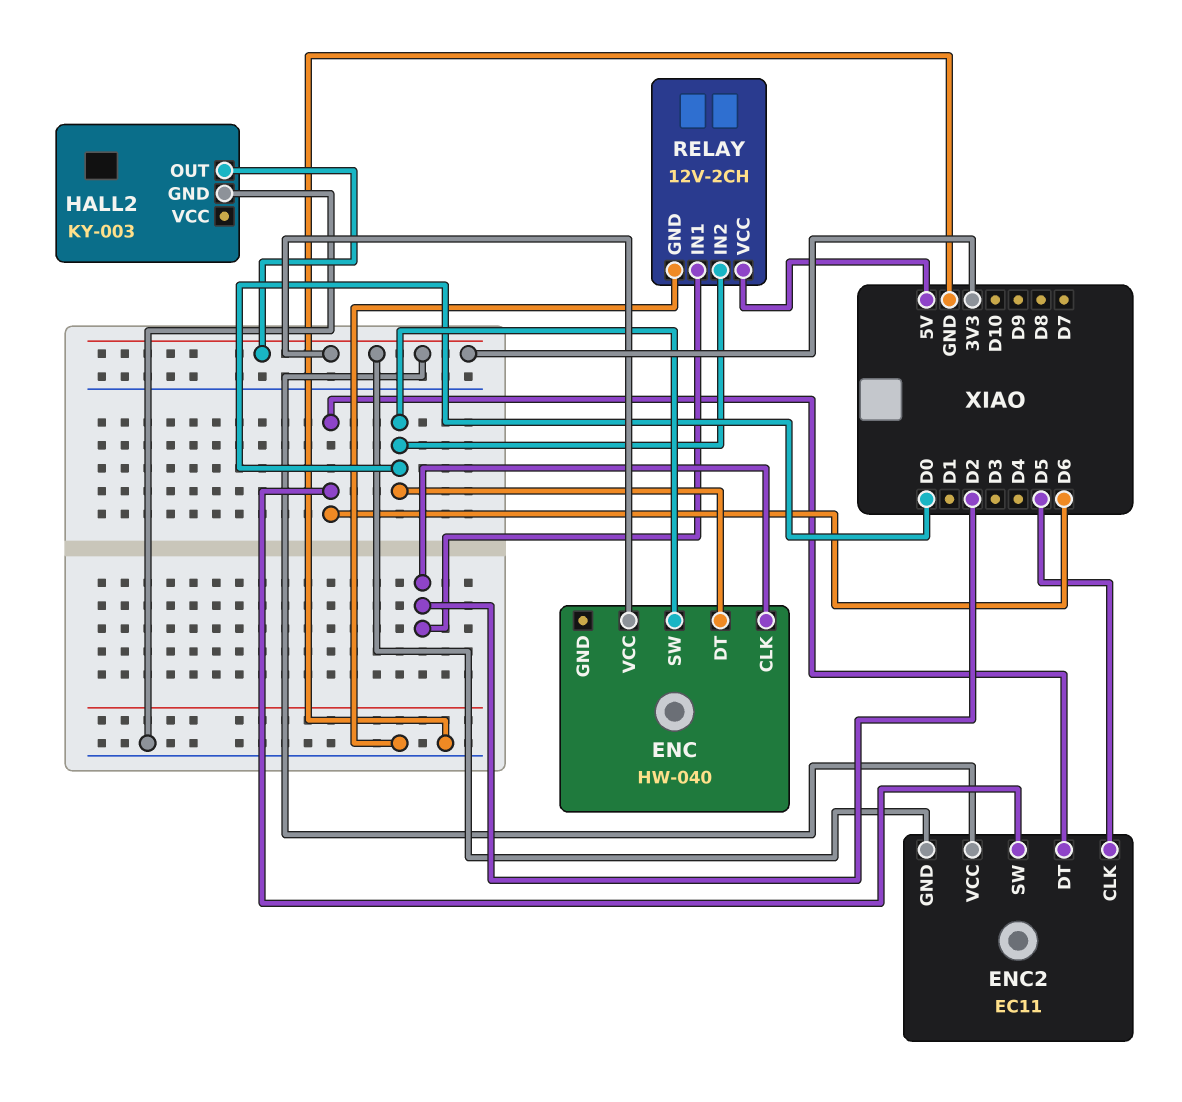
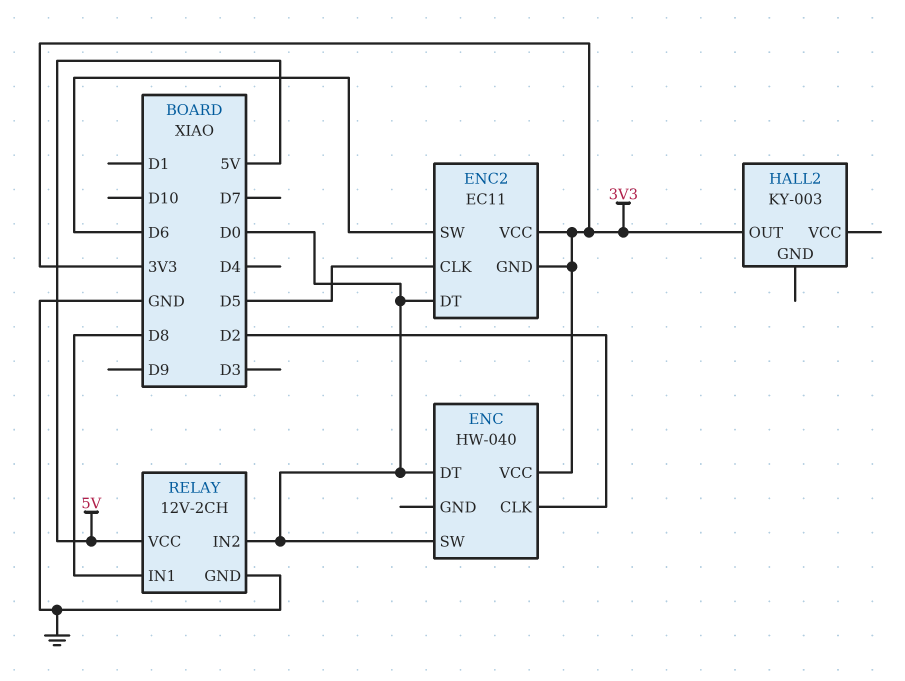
ENC2 pin DT: D6 -> D0
HALL2 pin GND: GND -> none
RELAY pin IN1: D2 -> D8

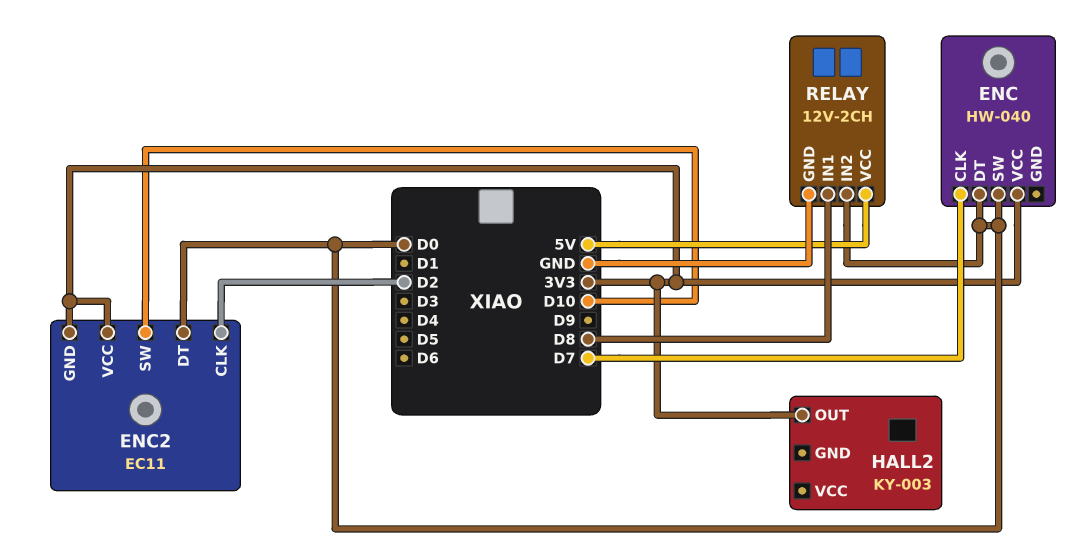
ENC pin CLK: D2 -> D7
ENC2 pin CLK: D5 -> D2
ENC2 pin SW: D6 -> D10

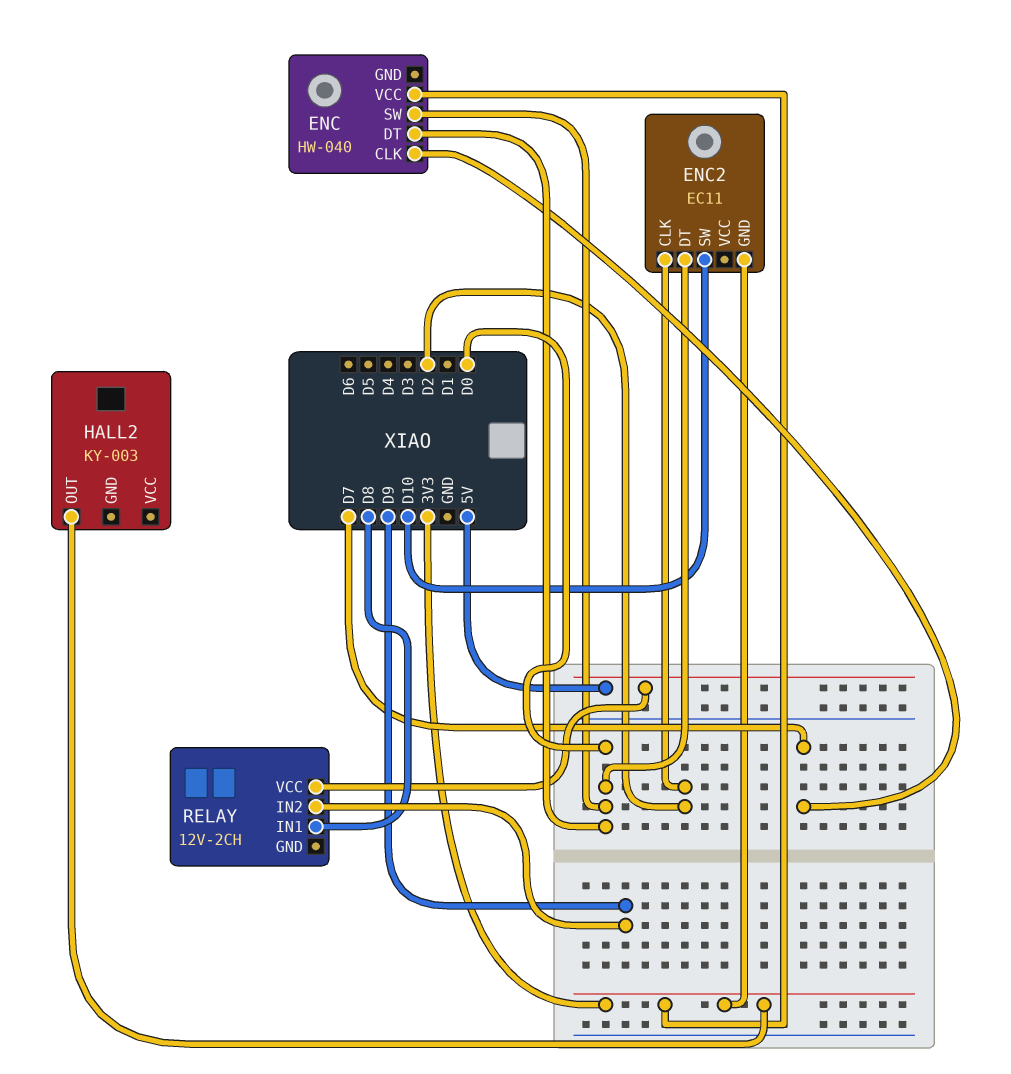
ENC2 pin VCC: 3V3 -> none
RELAY pin GND: GND -> none
RELAY pin IN2: D0 -> D9

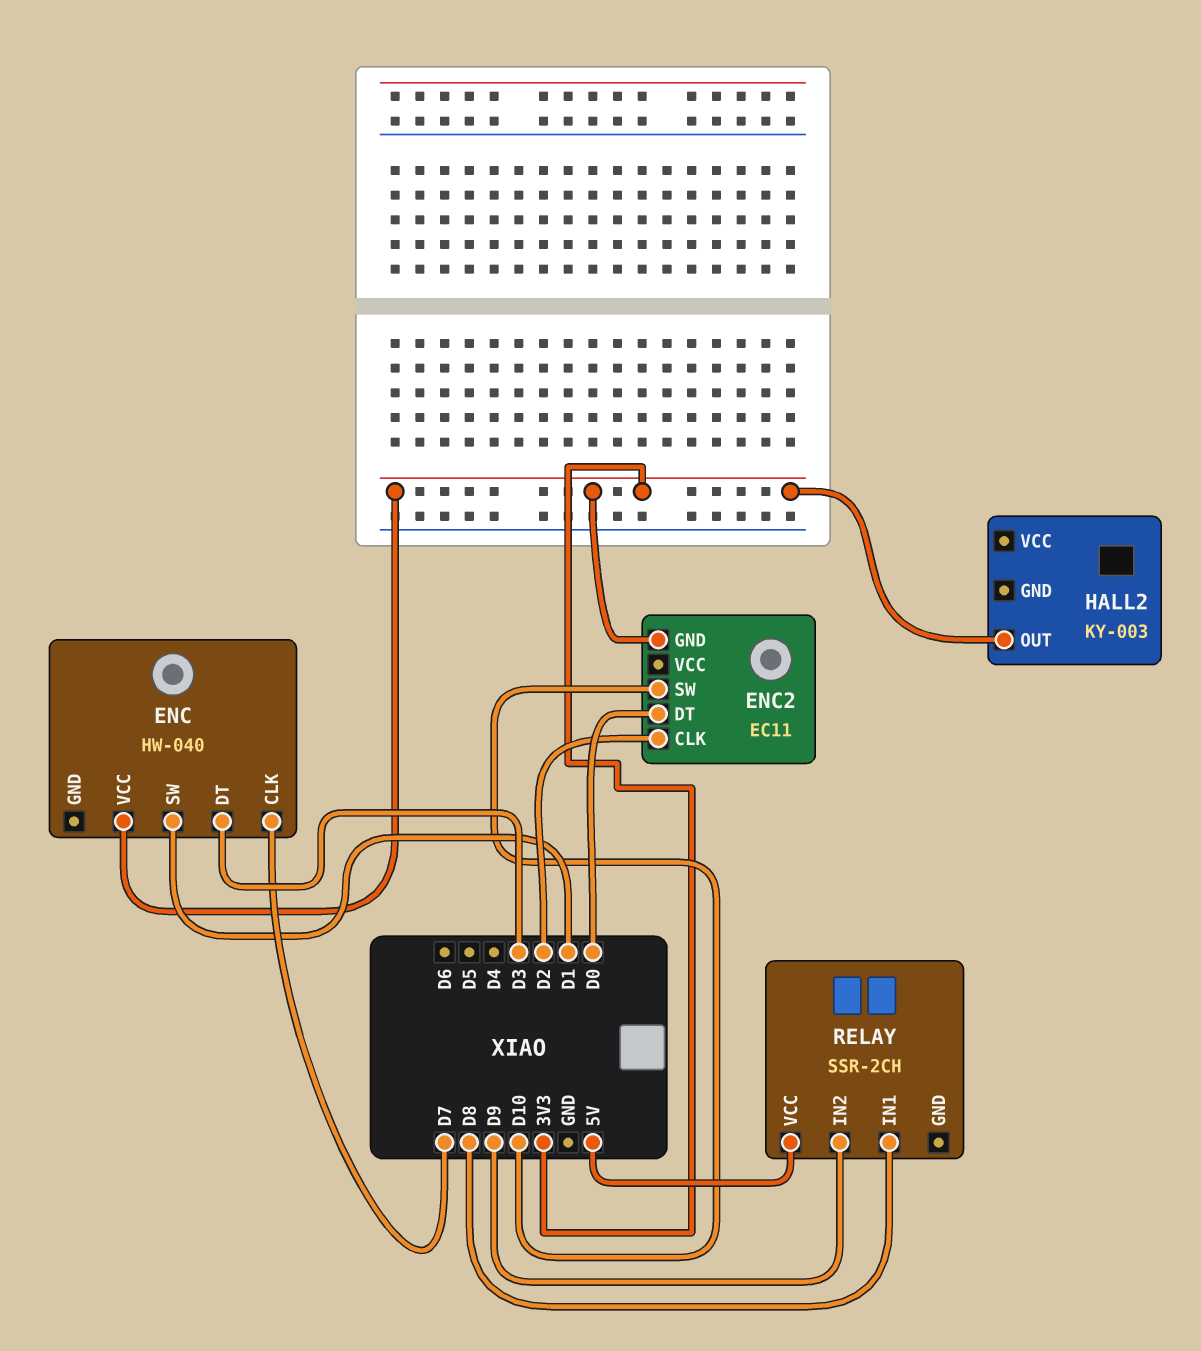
ENC pin DT: D0 -> D3
ENC pin SW: D0 -> D1
RELAY: 12V-2CH -> SSR-2CH

